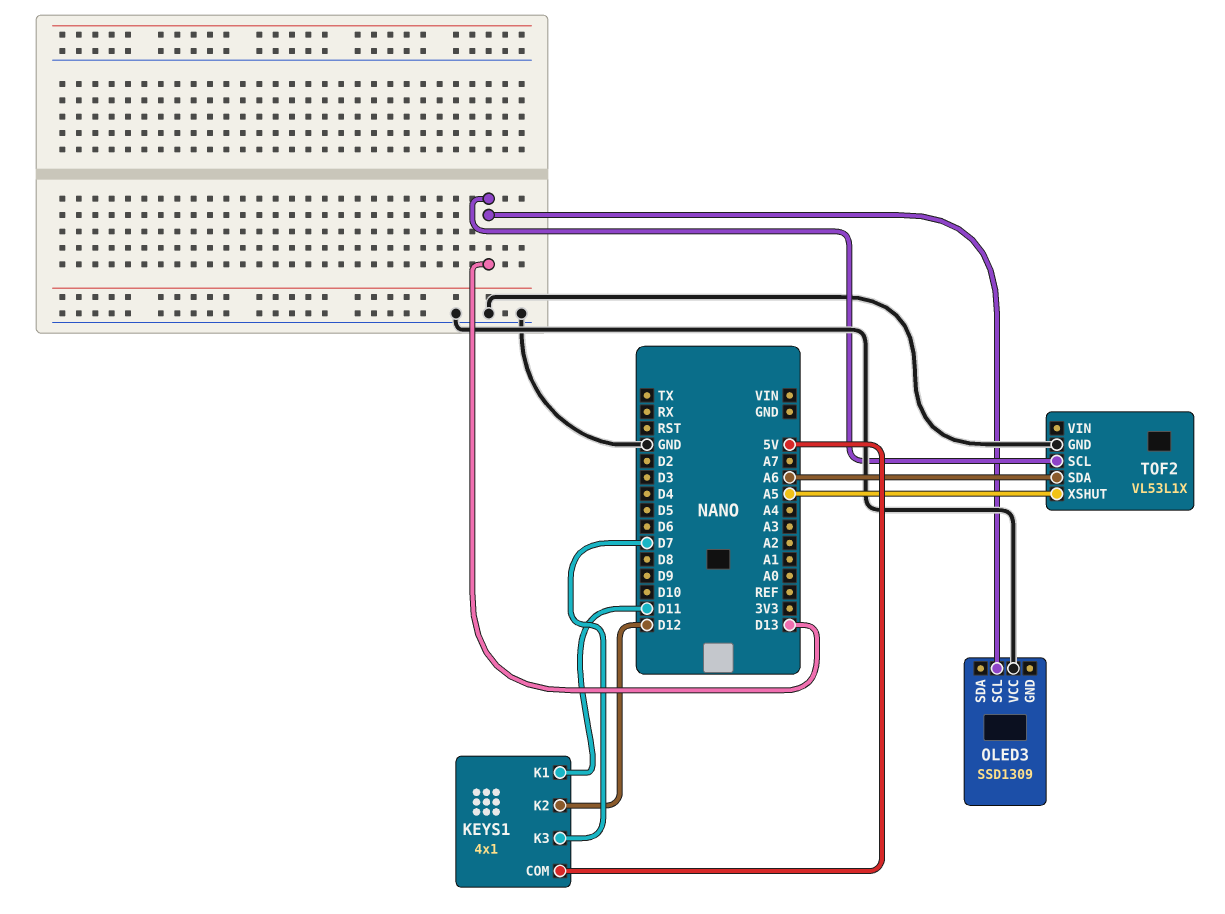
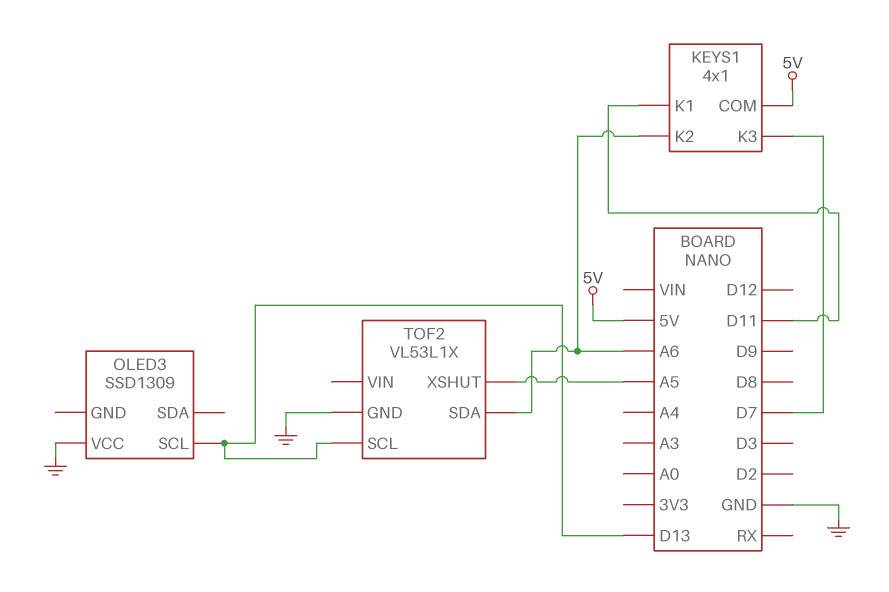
KEYS1 pin K2: D12 -> A6

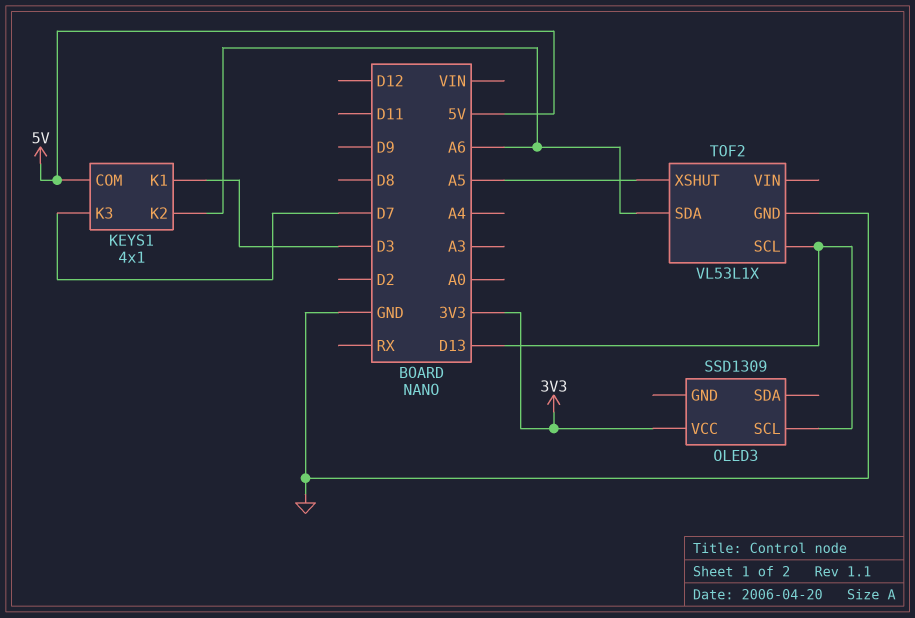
KEYS1 pin K1: D11 -> D3
OLED3 pin VCC: GND -> 3V3

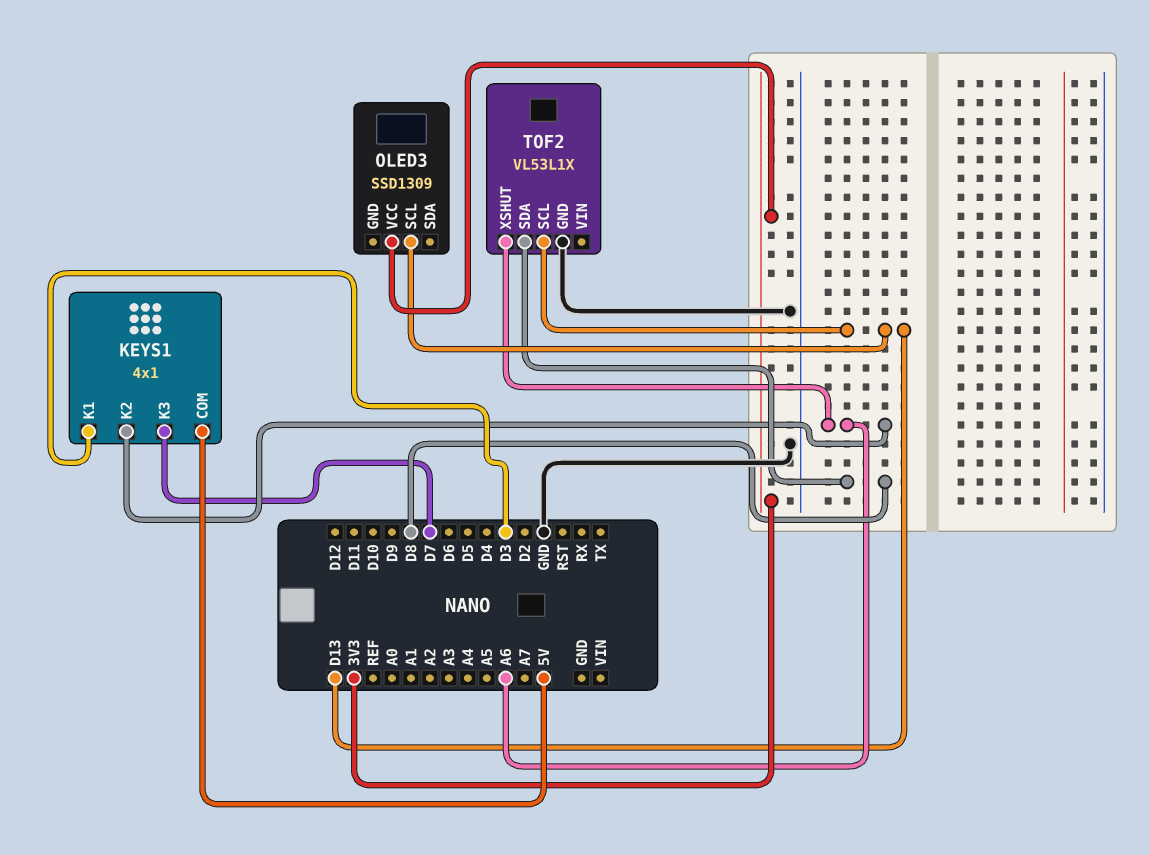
TOF2 pin SDA: A6 -> D8
TOF2 pin XSHUT: A5 -> A6

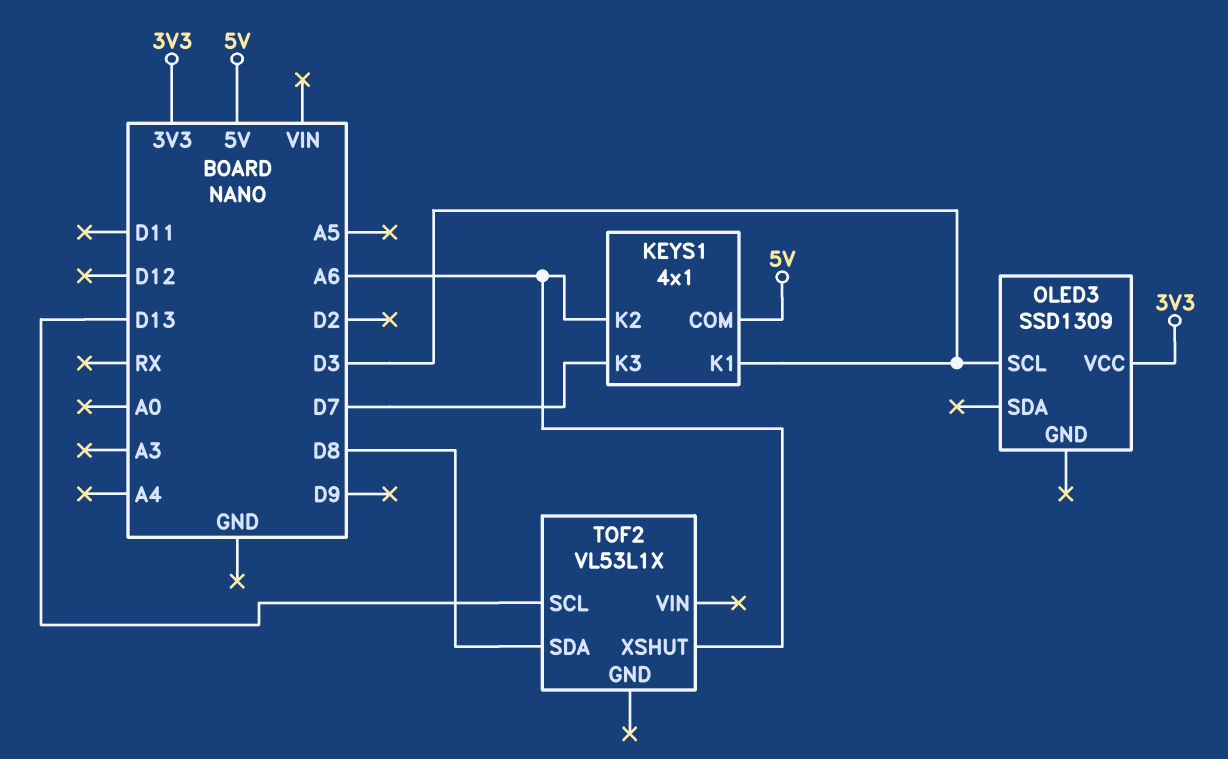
OLED3 pin SCL: D13 -> D3
TOF2 pin GND: GND -> none

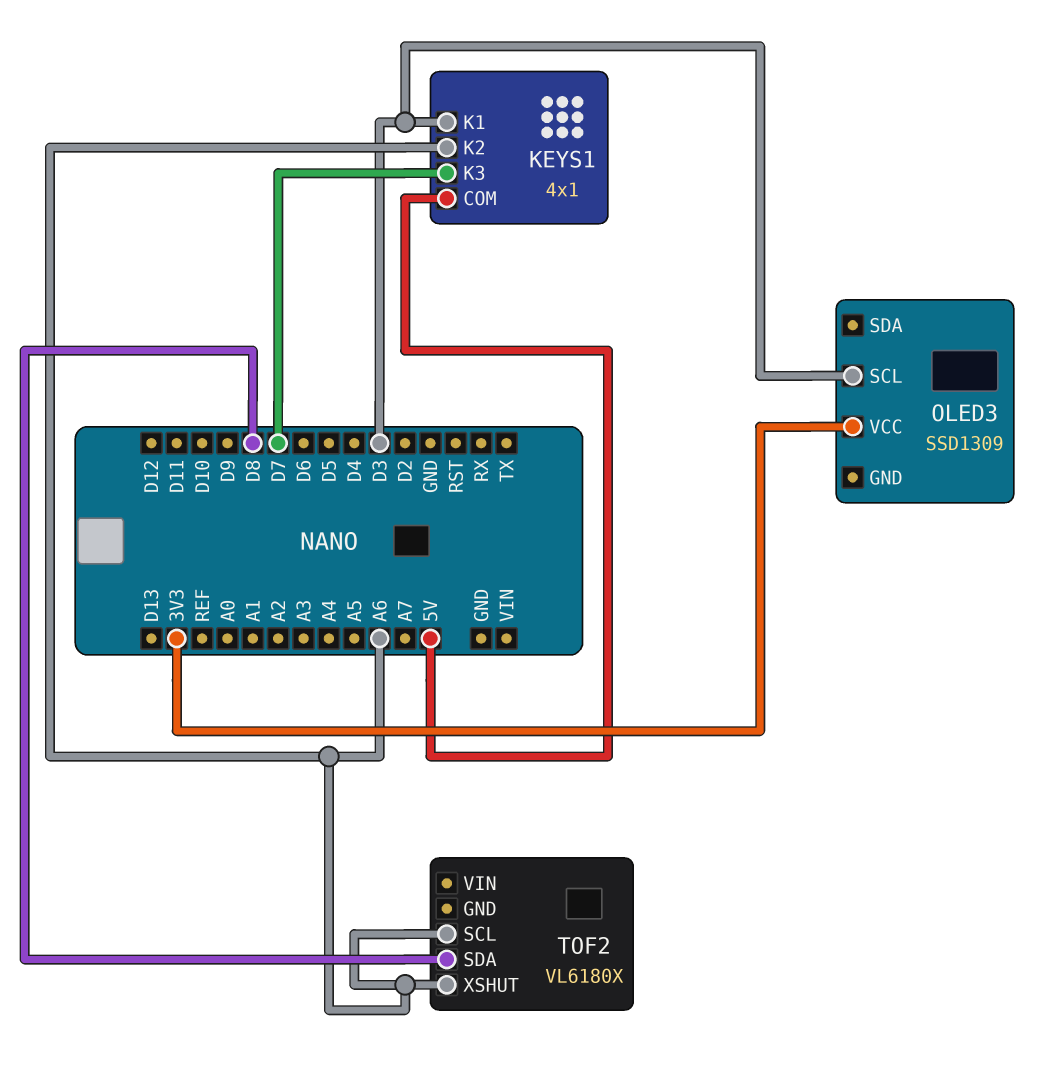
TOF2: VL53L1X -> VL6180X
TOF2 pin SCL: D13 -> A6

